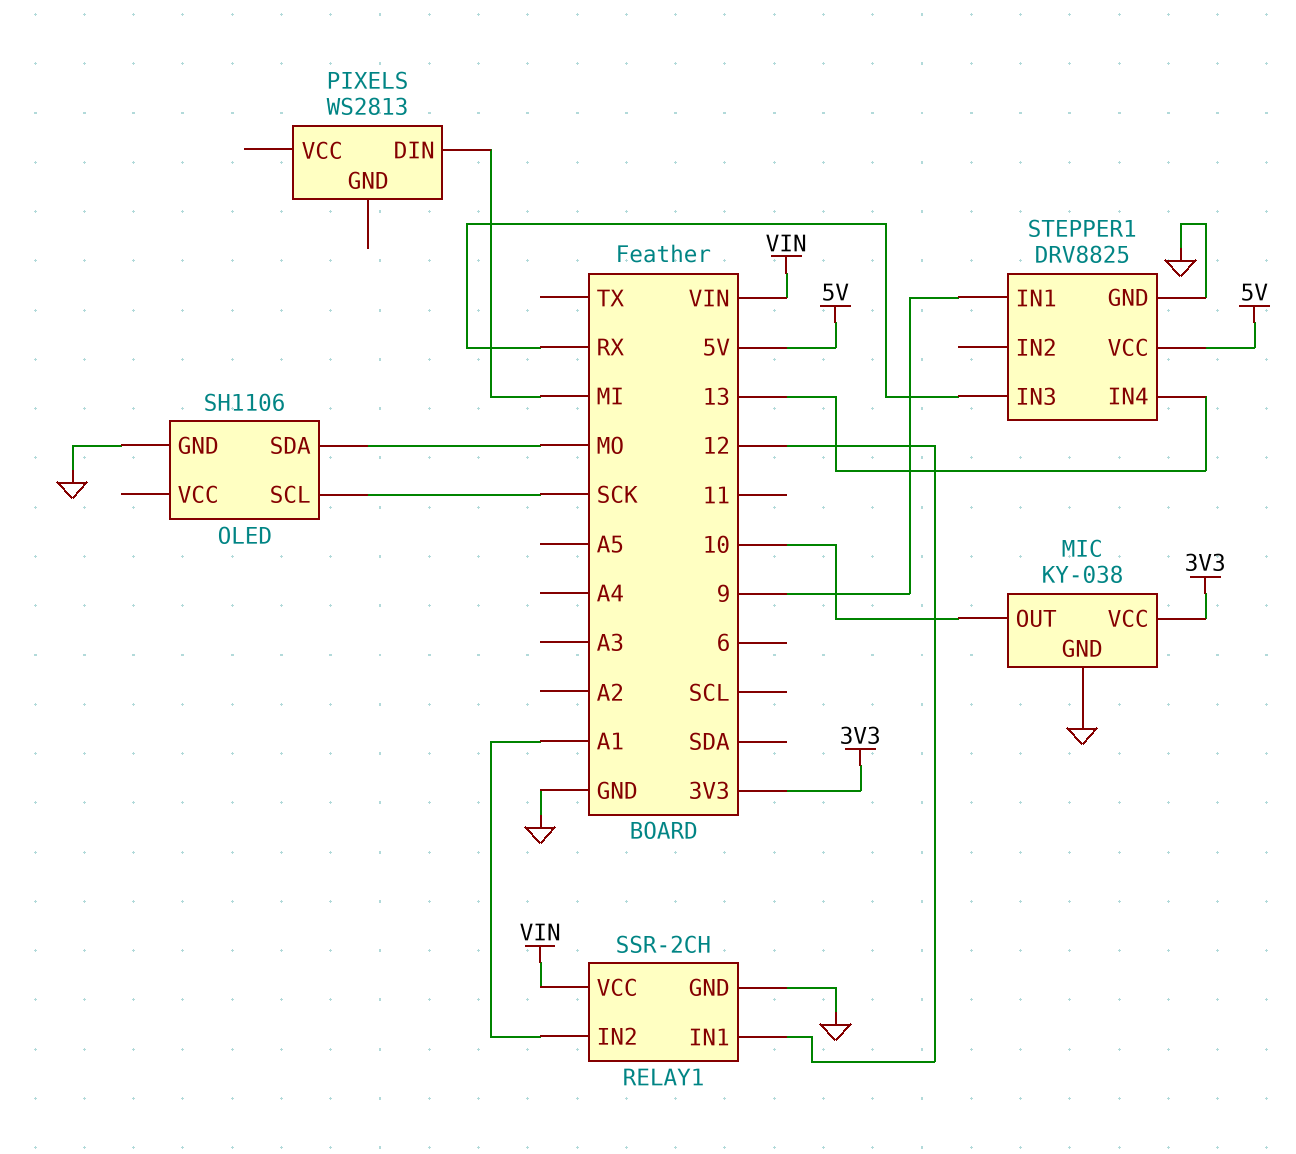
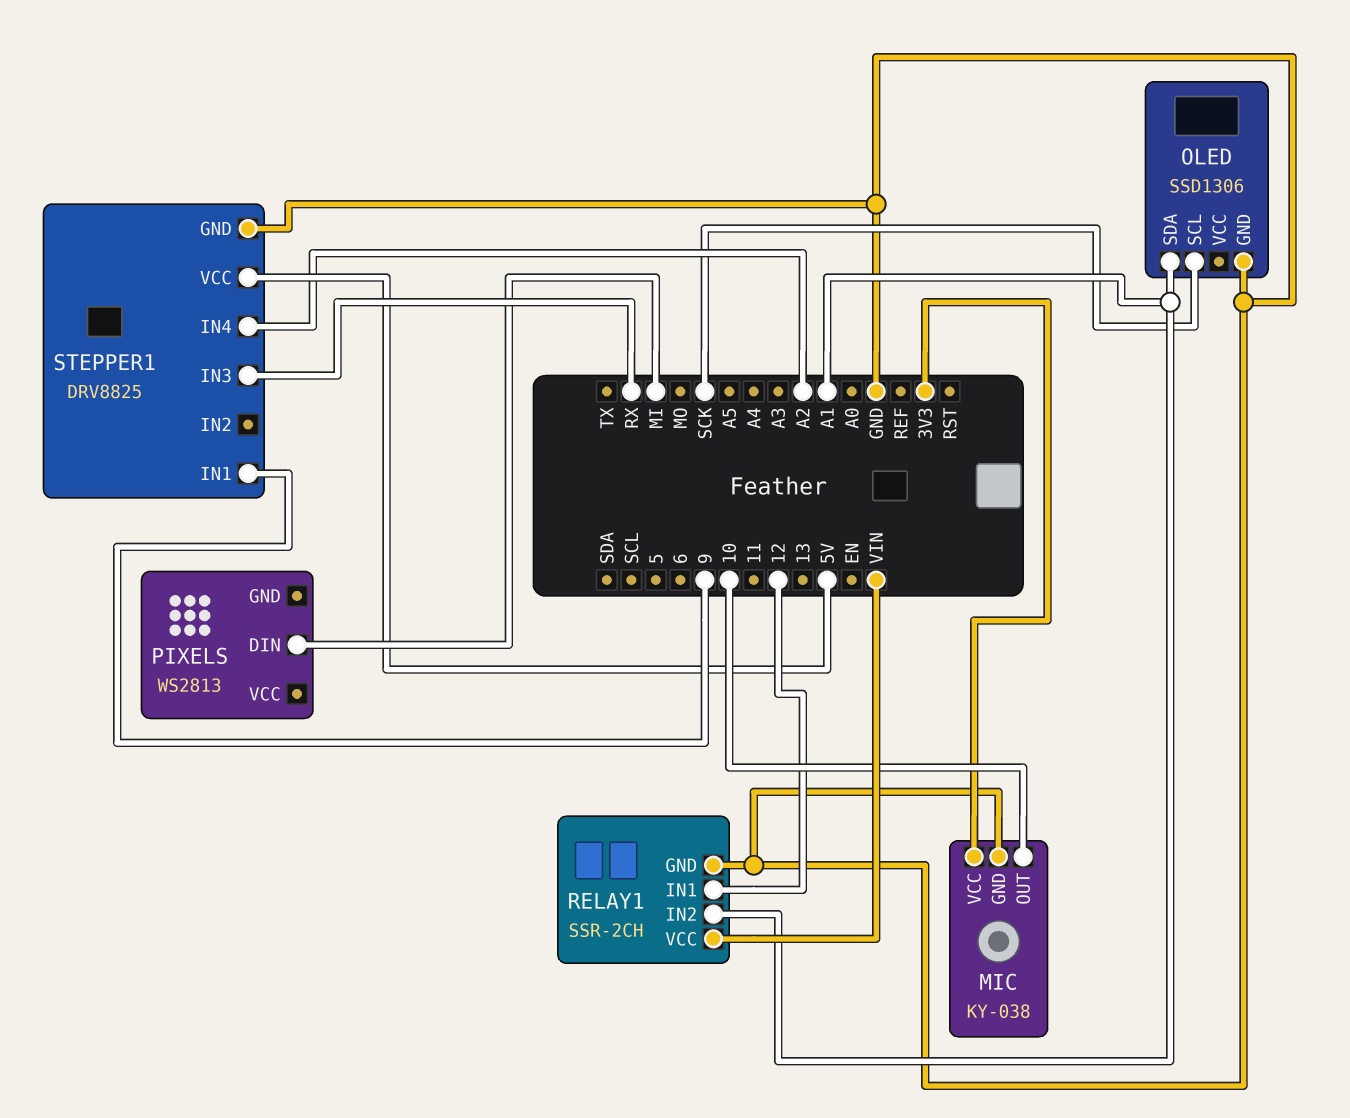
OLED: SH1106 -> SSD1306
OLED pin SDA: MO -> A1
STEPPER1 pin IN4: 13 -> A2

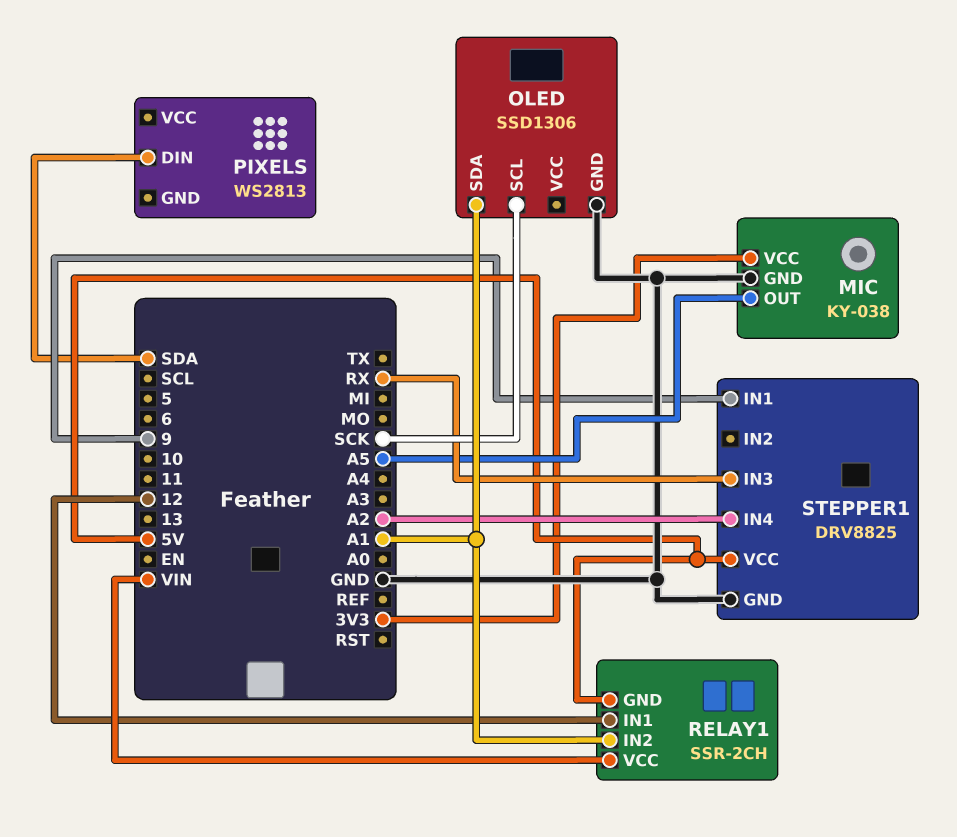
MIC pin OUT: 10 -> A5
PIXELS pin DIN: MI -> SDA
RELAY1 pin GND: GND -> 5V

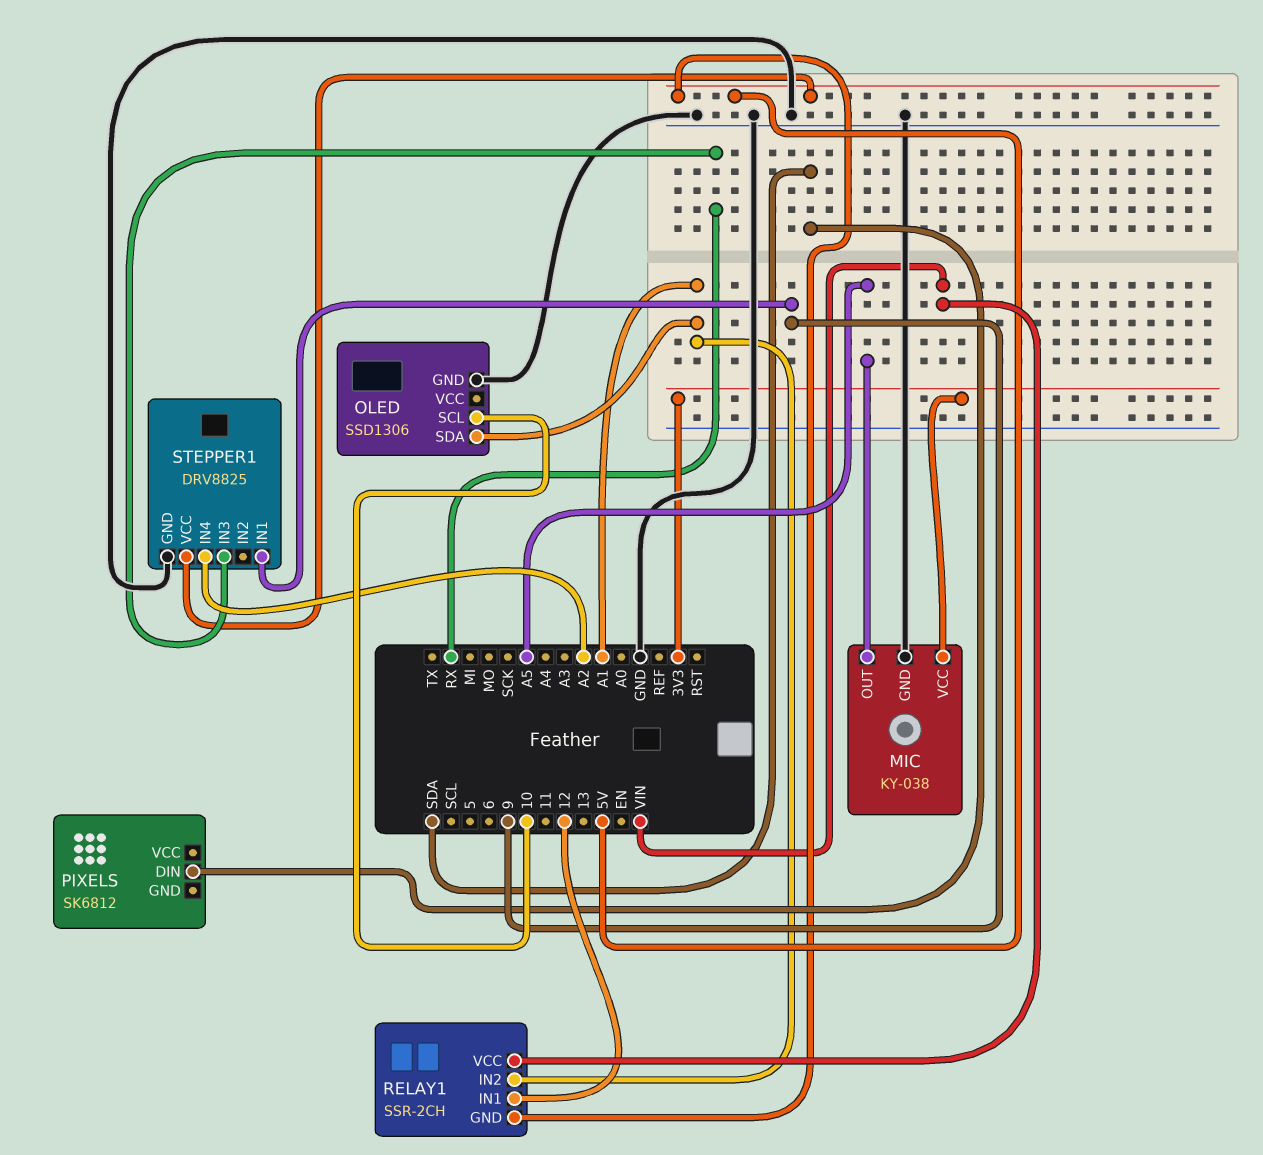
OLED pin SCL: SCK -> 10
PIXELS: WS2813 -> SK6812

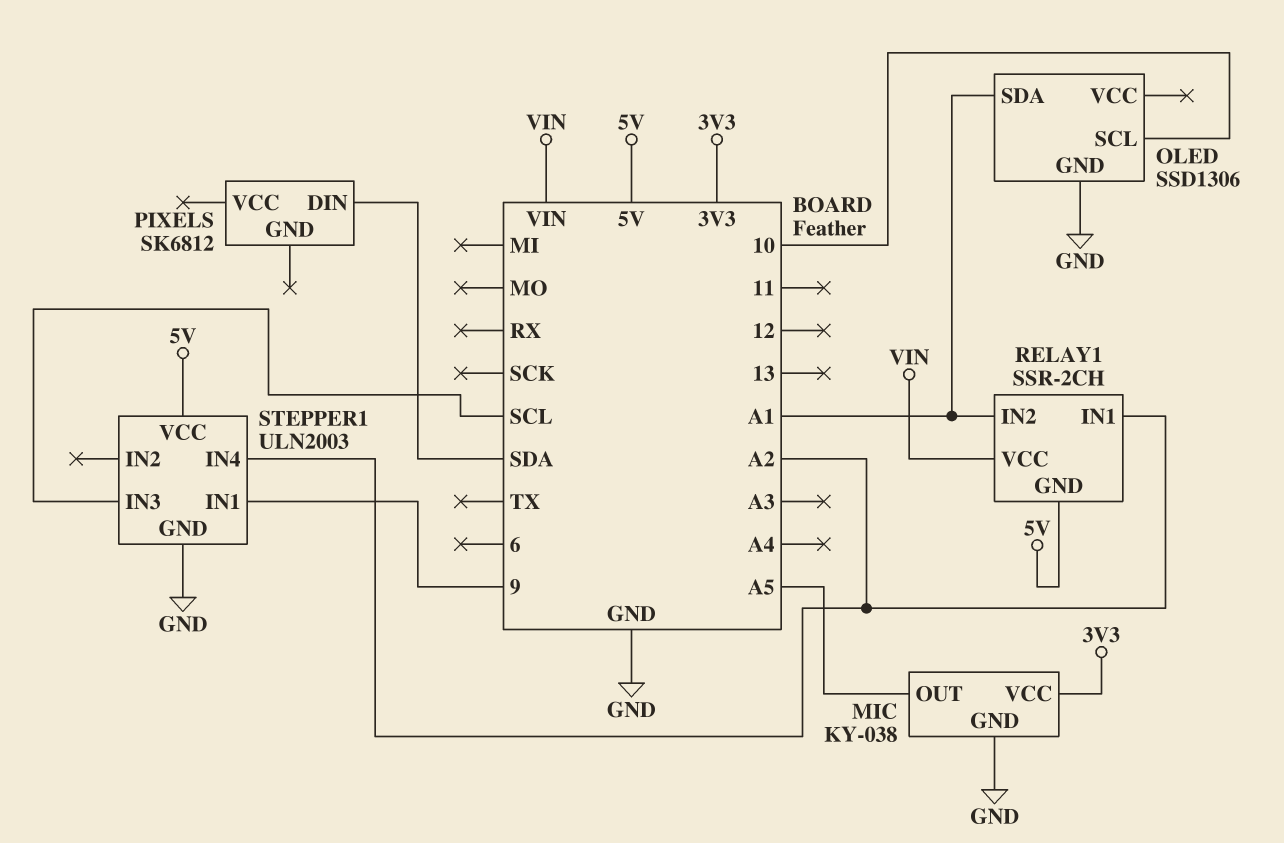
RELAY1 pin IN1: 12 -> A2
STEPPER1: DRV8825 -> ULN2003
STEPPER1 pin IN3: RX -> SCL

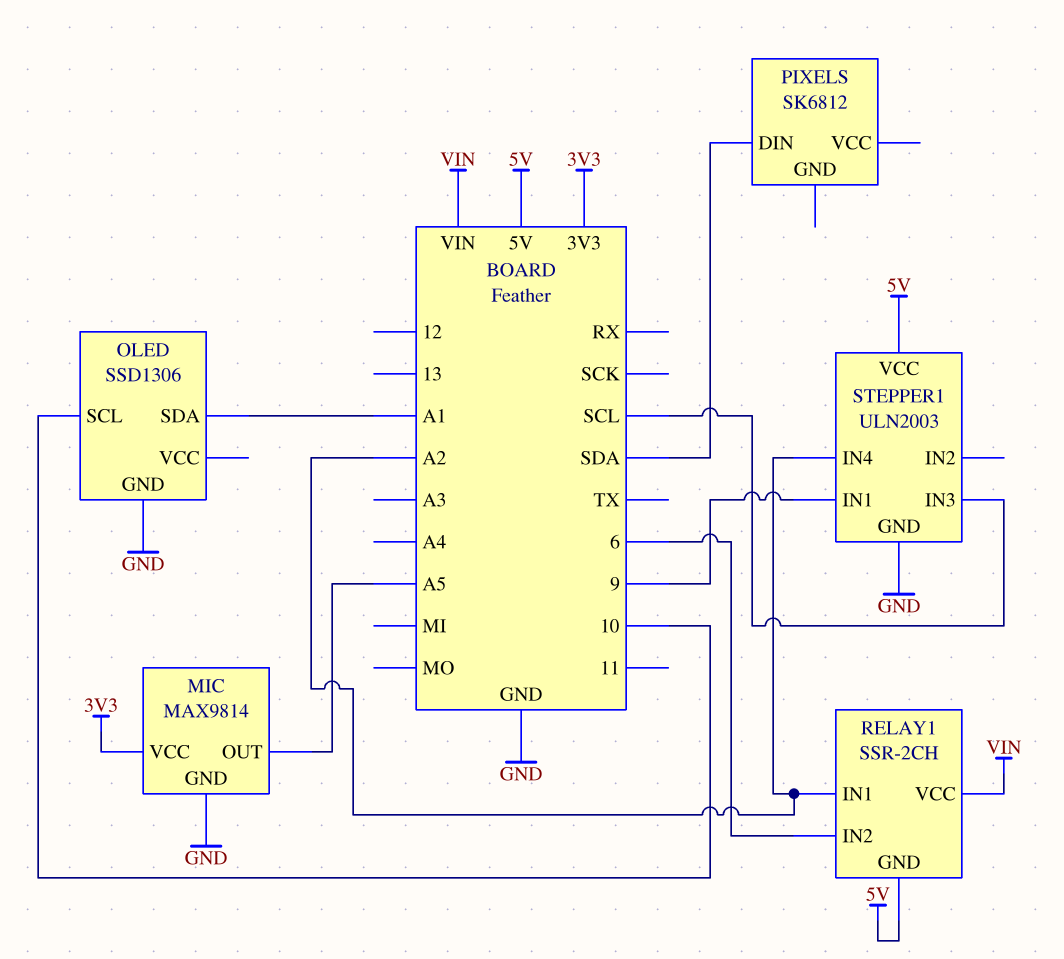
MIC: KY-038 -> MAX9814
RELAY1 pin IN2: A1 -> 6

